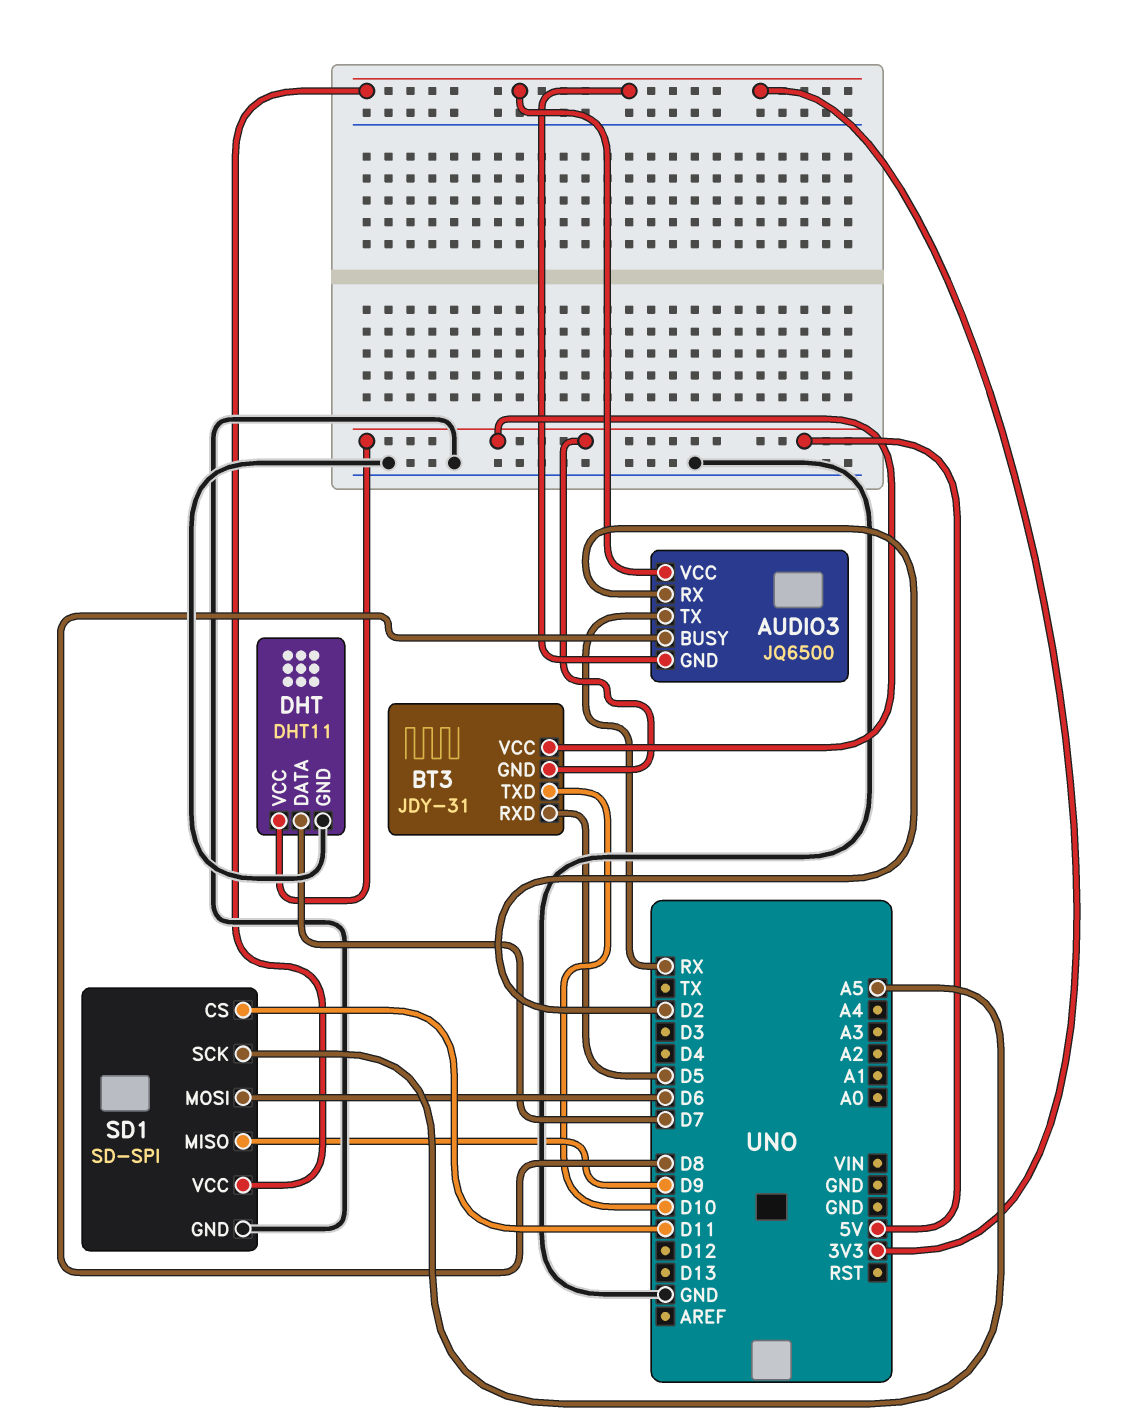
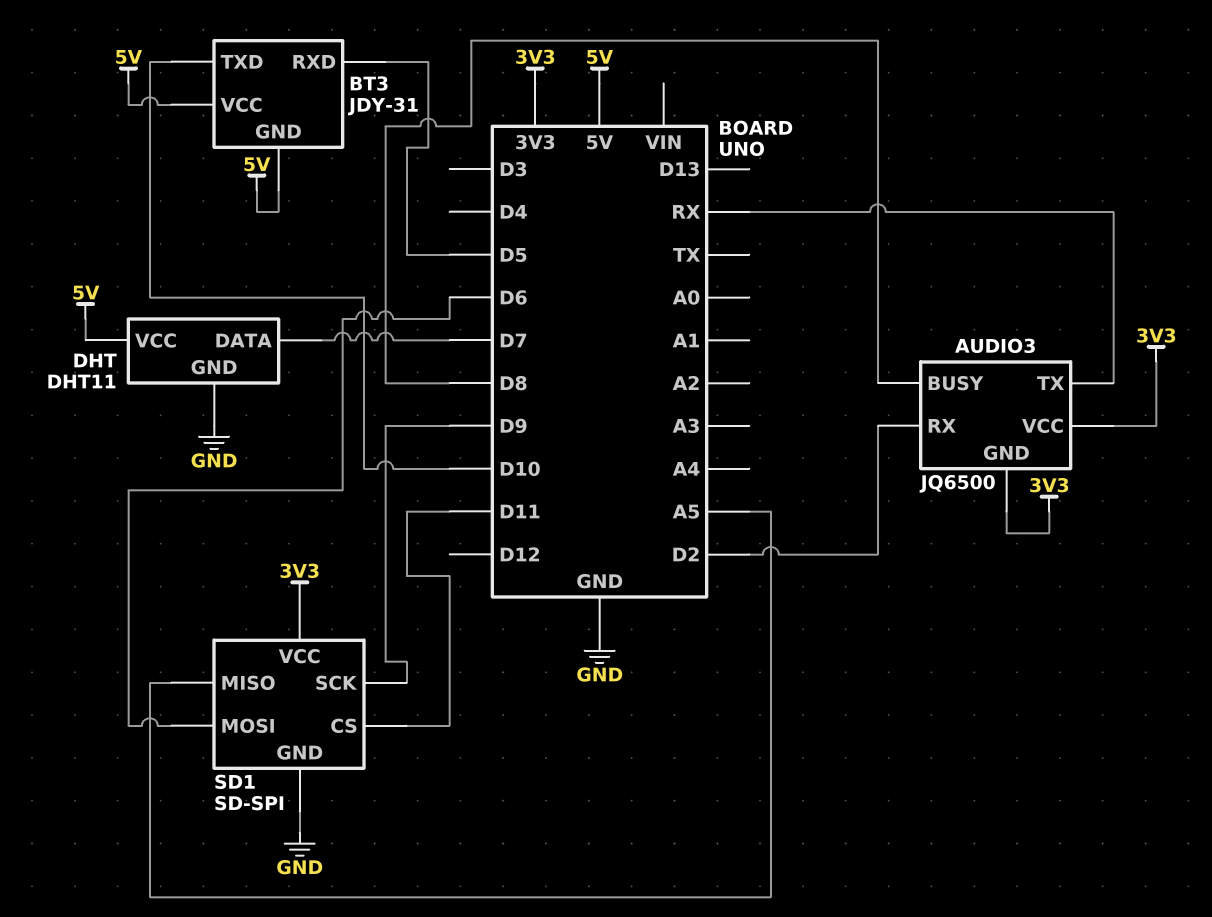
SD1 pin MISO: D9 -> A5
SD1 pin SCK: A5 -> D9

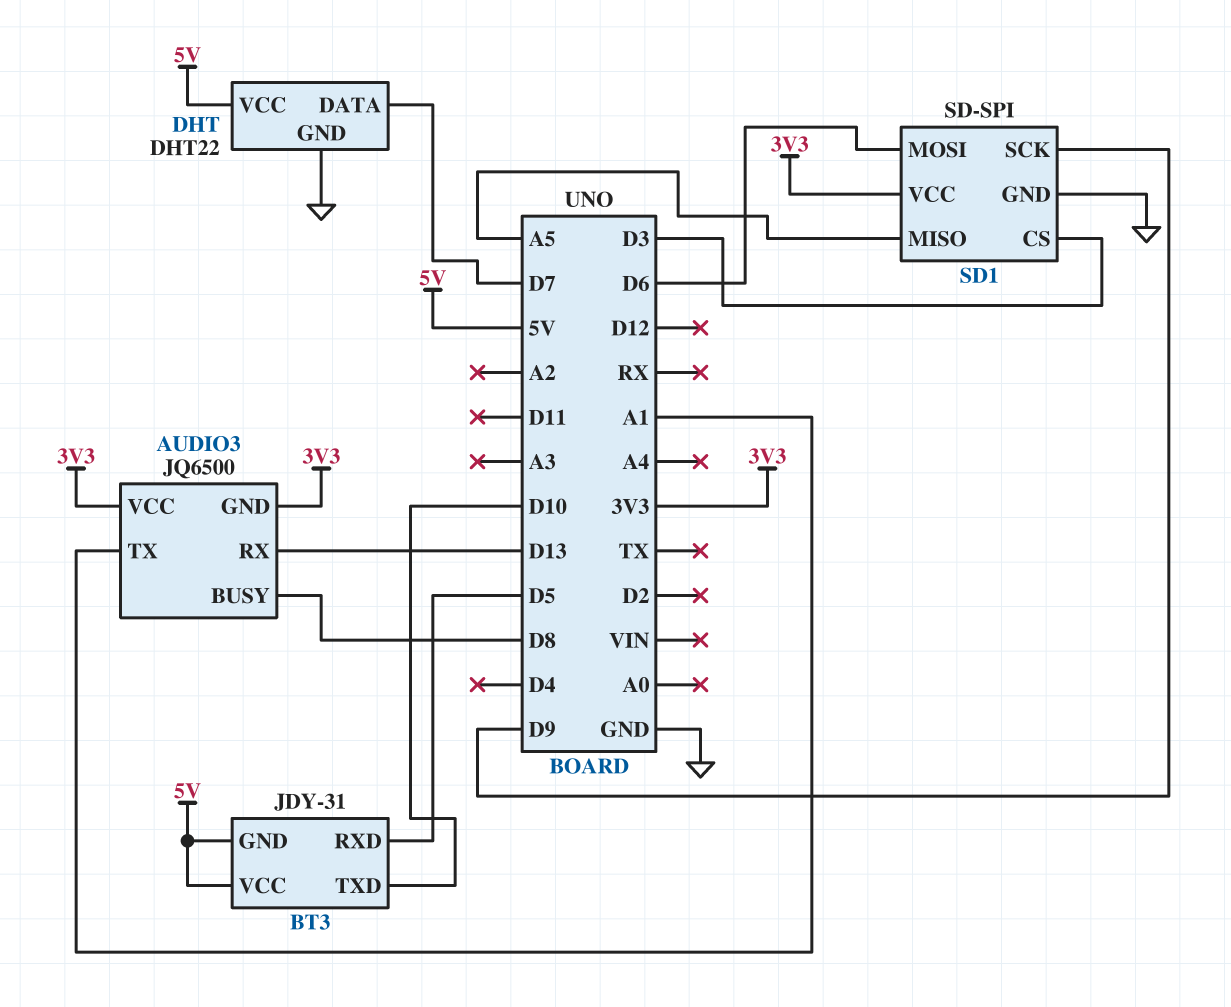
AUDIO3 pin RX: D2 -> D13
AUDIO3 pin TX: RX -> A1
DHT: DHT11 -> DHT22
SD1 pin CS: D11 -> D3

